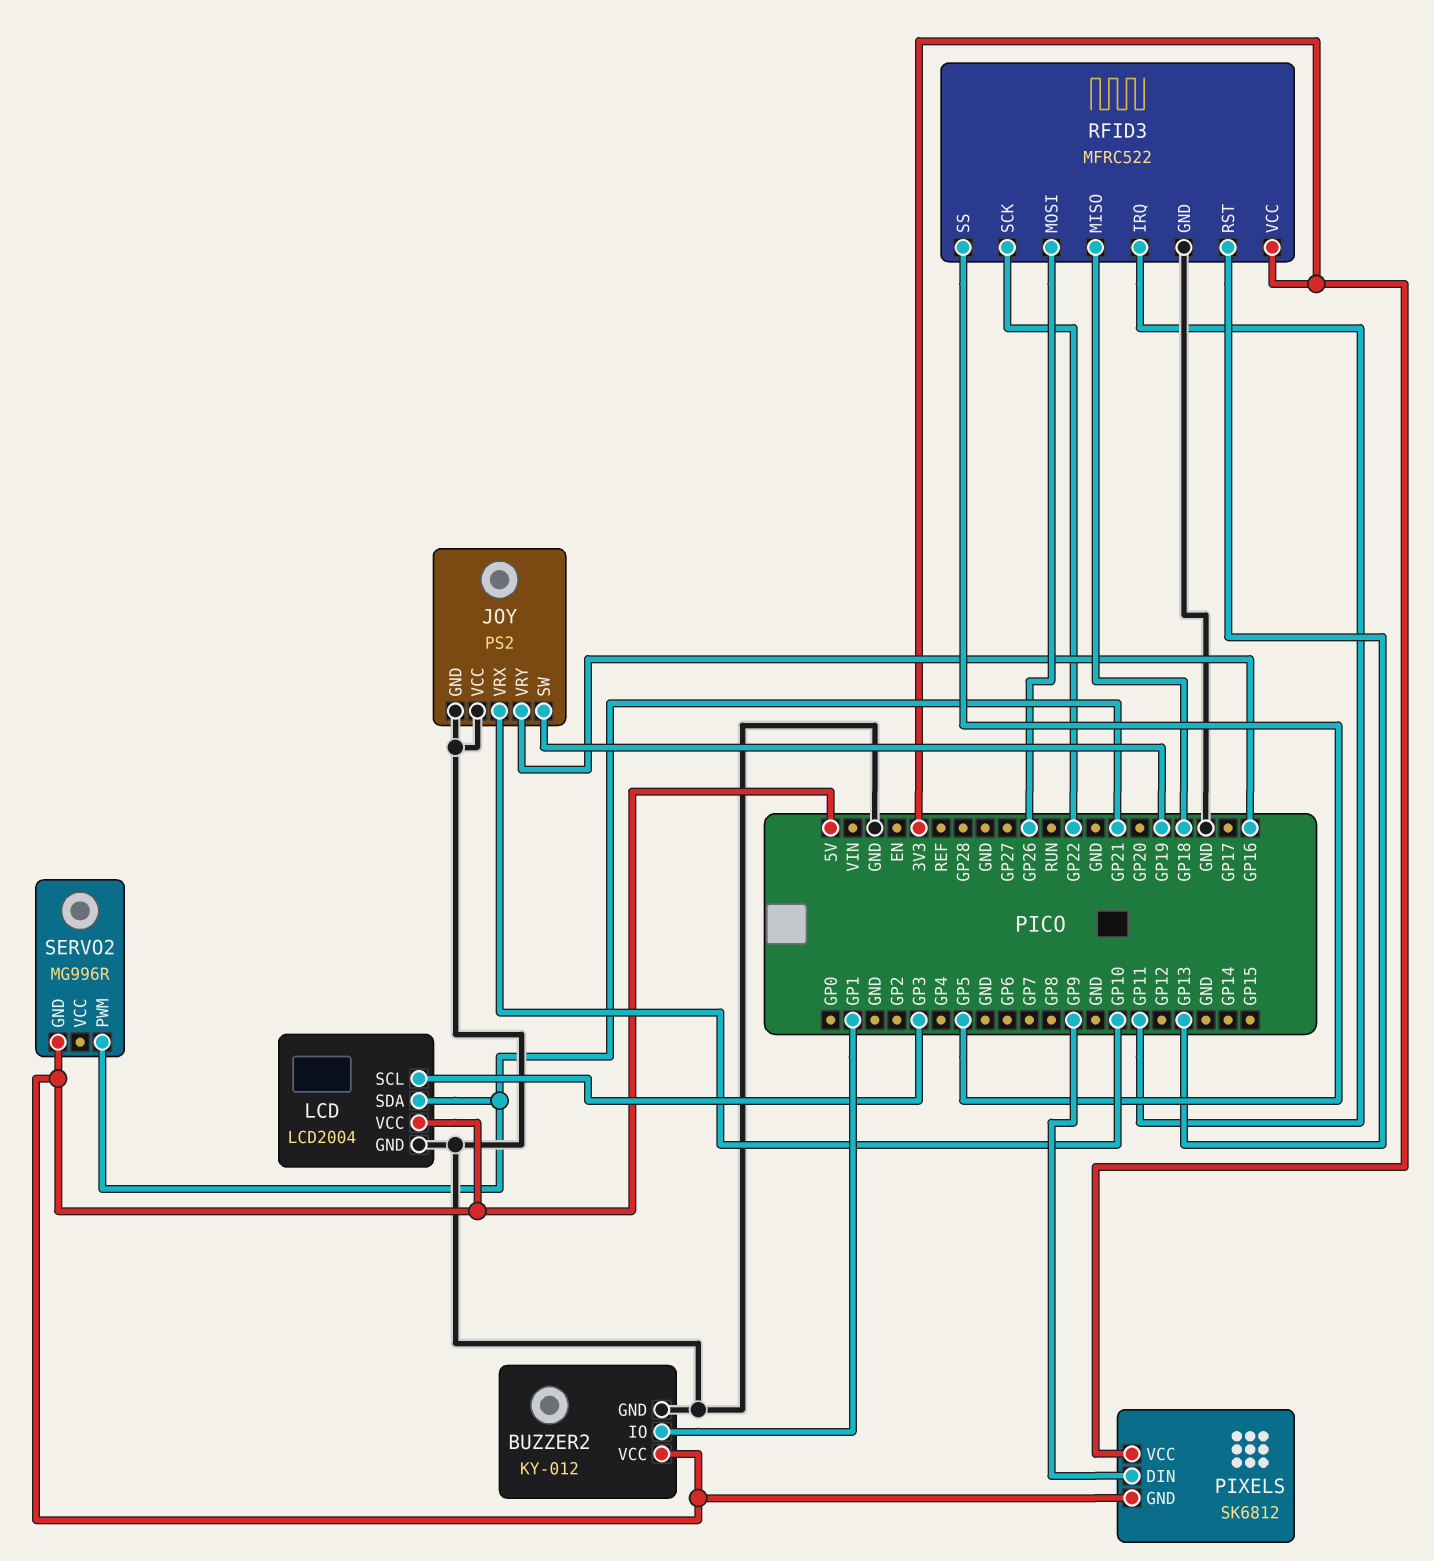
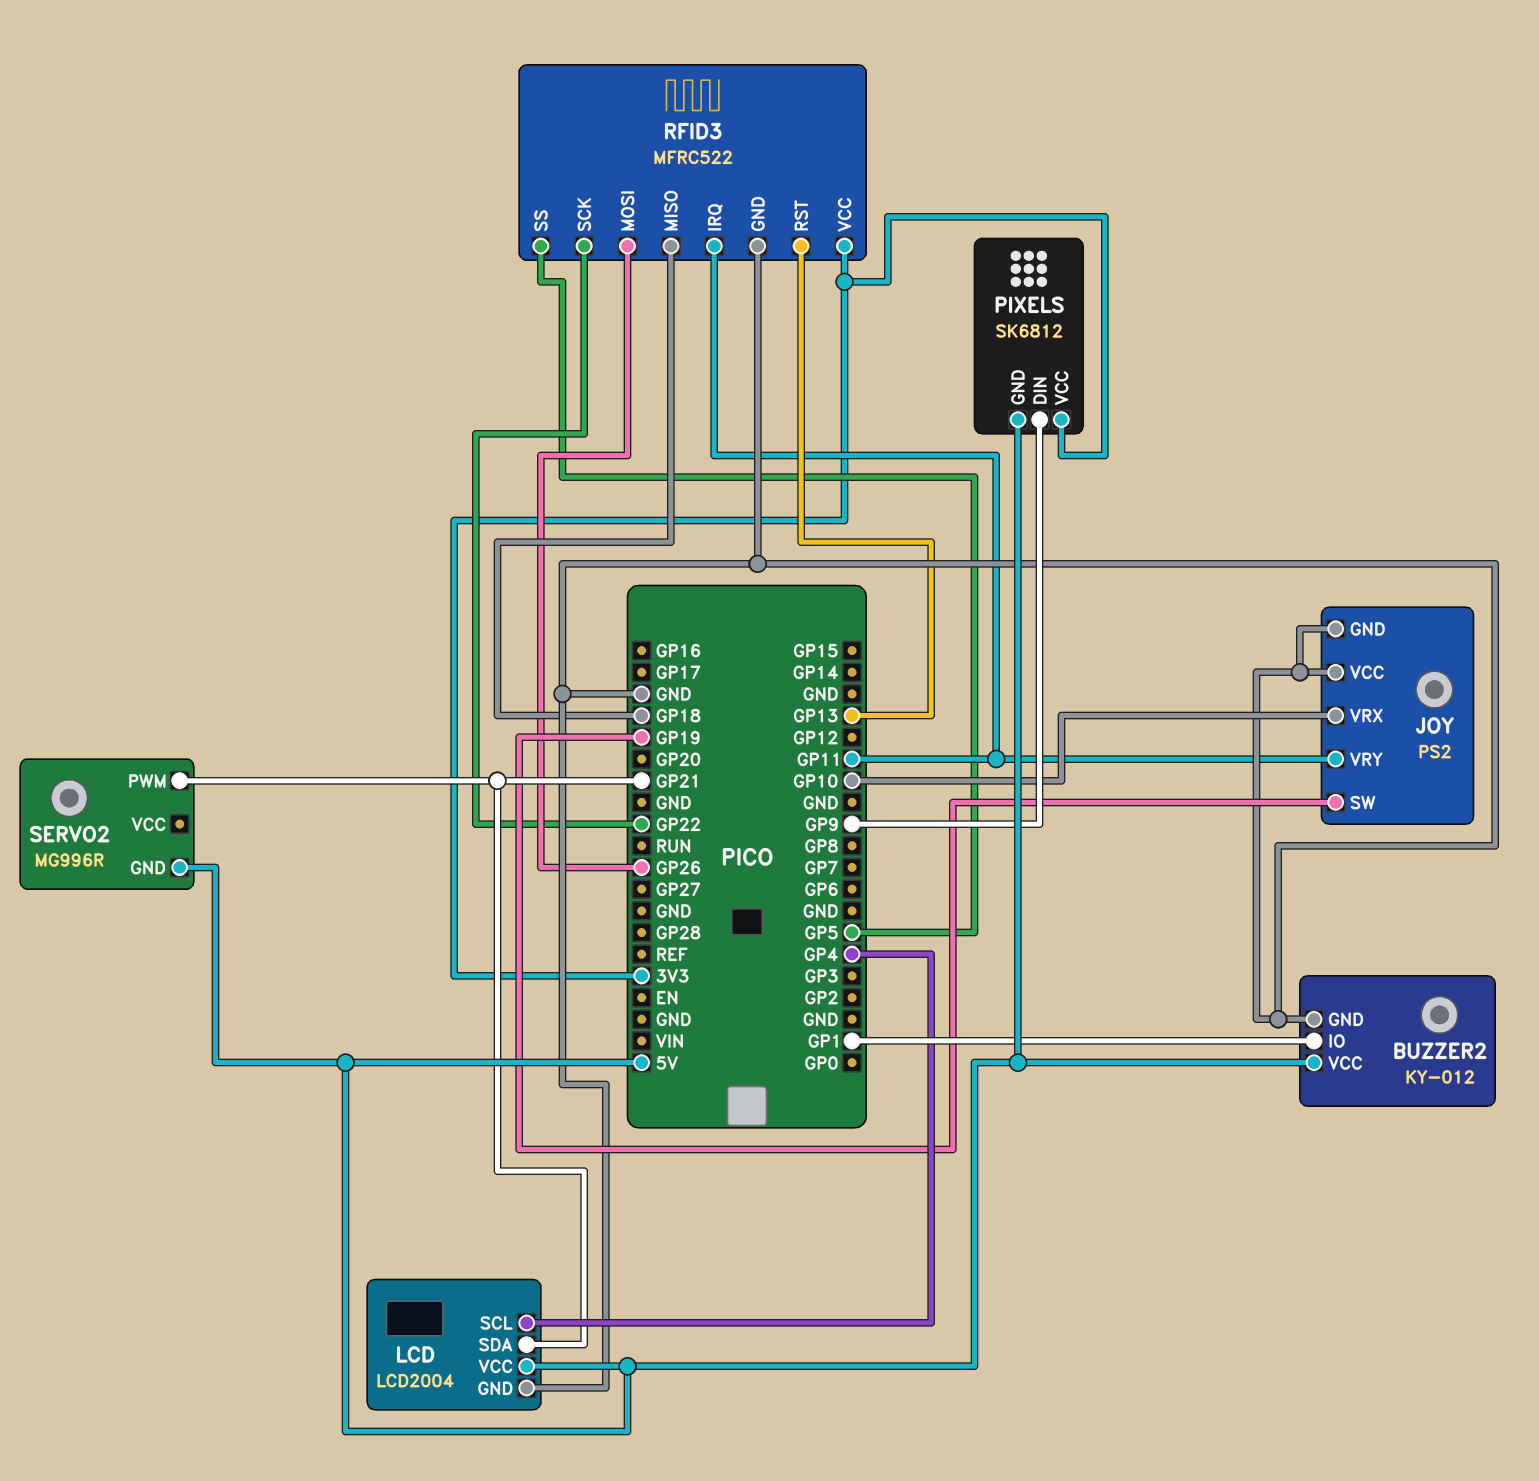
JOY pin VRY: GP16 -> GP11
LCD pin SCL: GP3 -> GP4

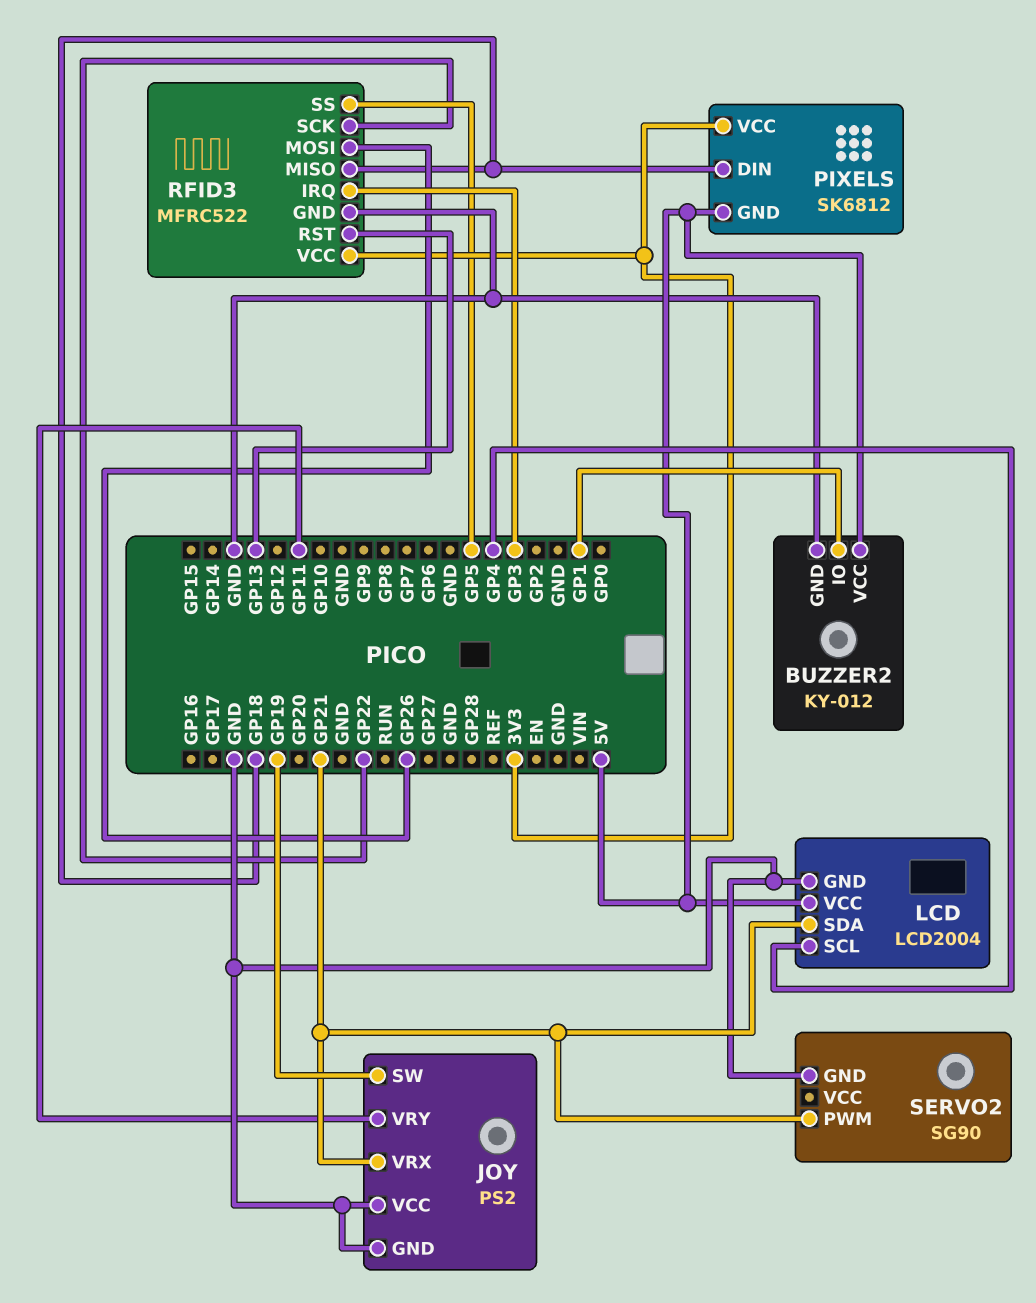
JOY pin VRX: GP10 -> GP21
PIXELS pin DIN: GP9 -> GP18
RFID3 pin IRQ: GP11 -> GP3
SERVO2: MG996R -> SG90
SERVO2 pin GND: 5V -> GND

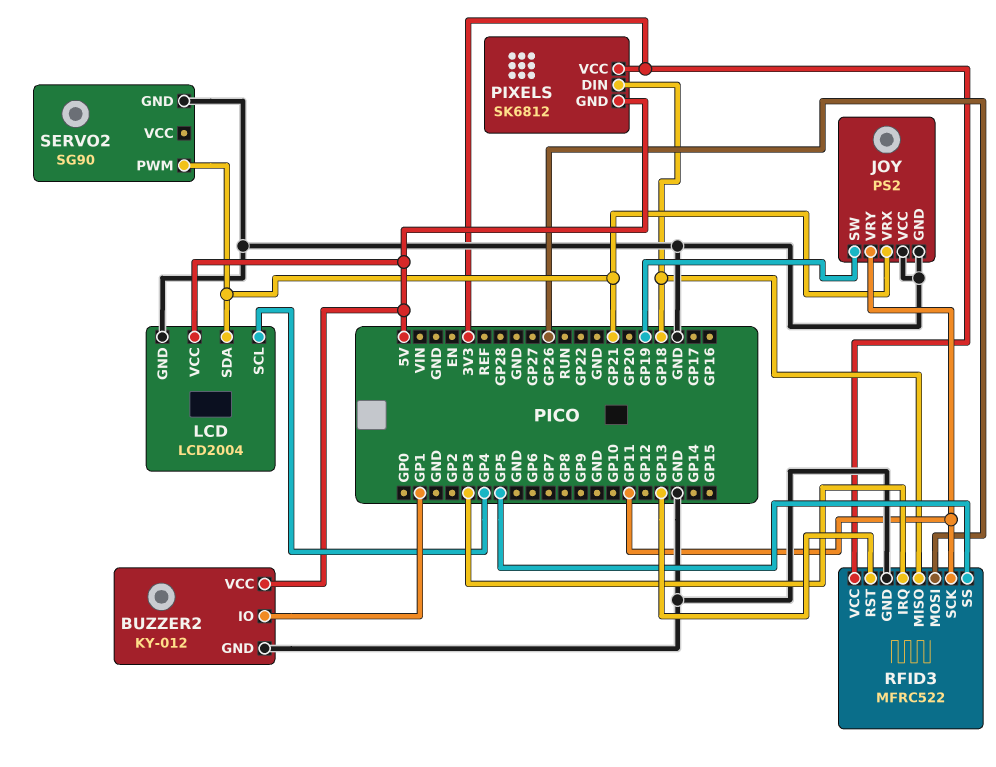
RFID3 pin SCK: GP22 -> GP11

